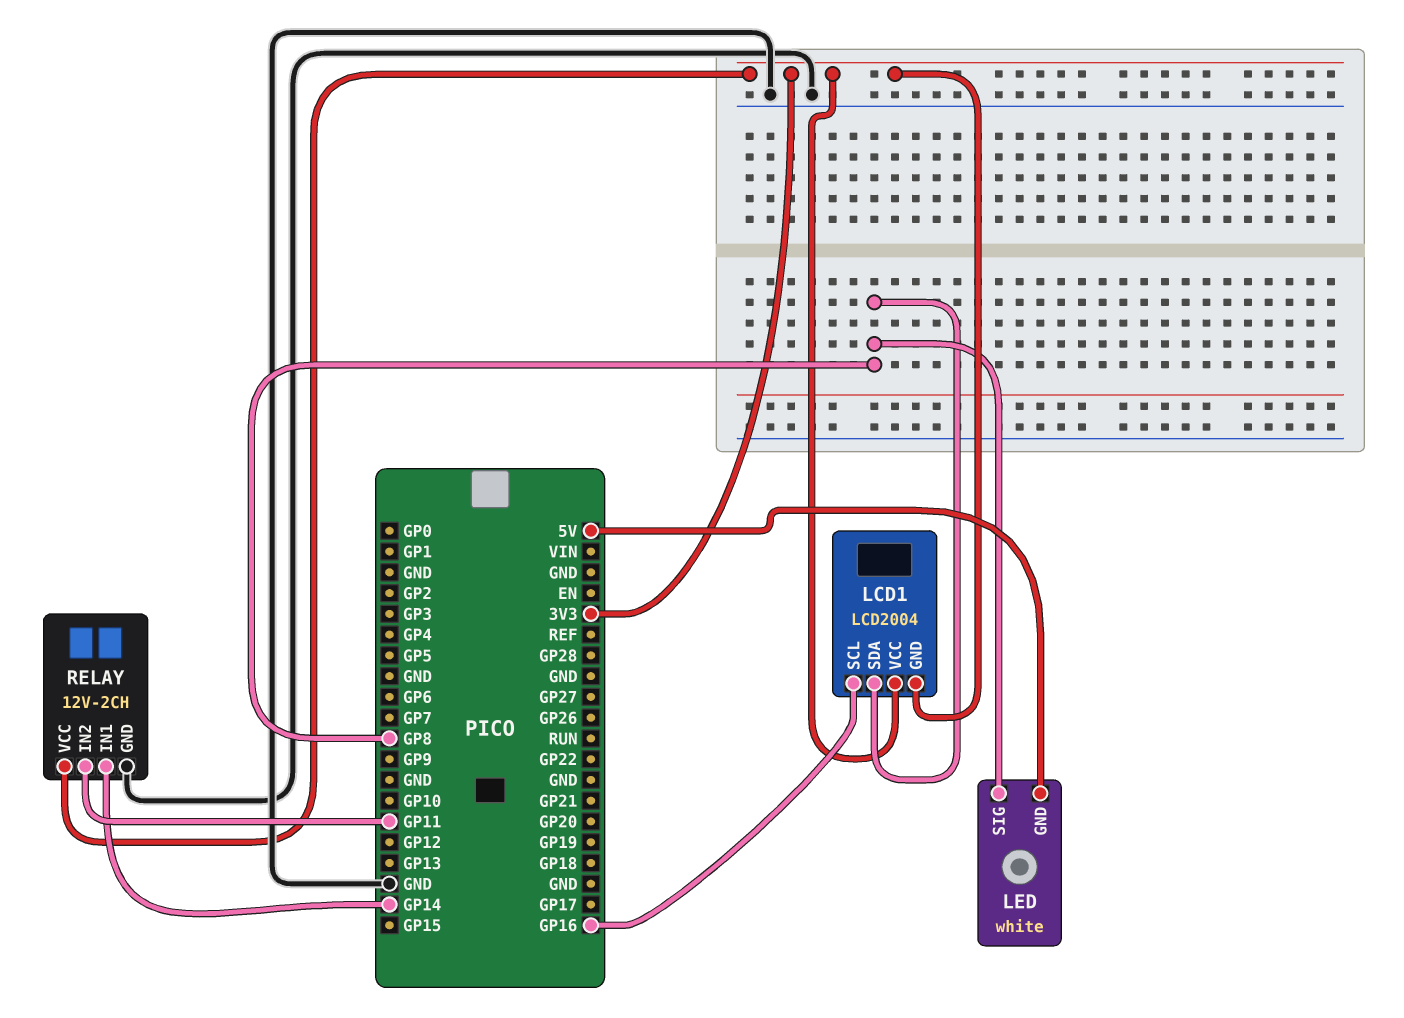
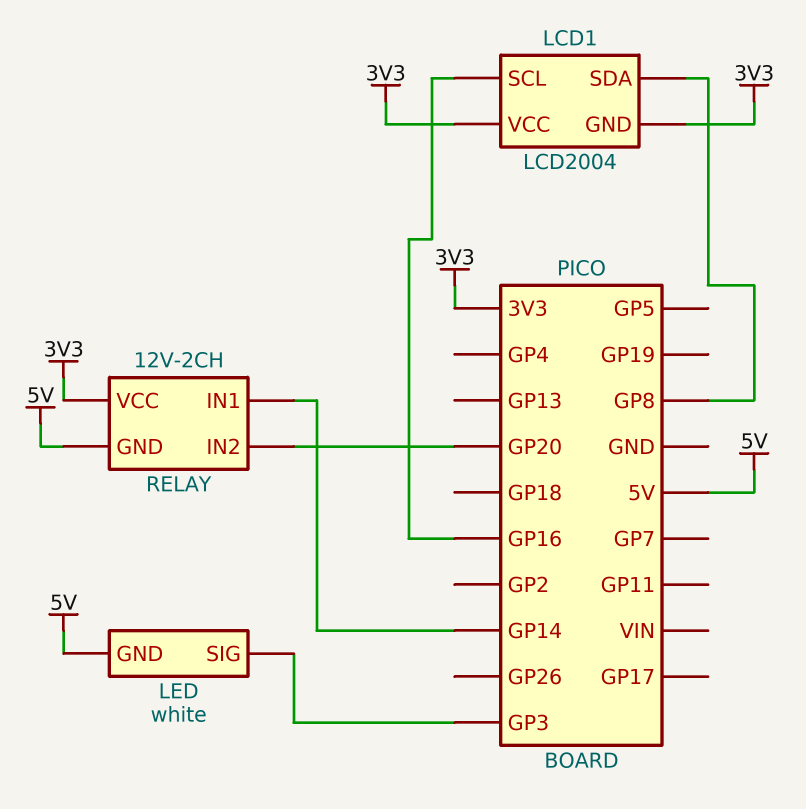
LED pin SIG: GP8 -> GP3
RELAY pin GND: GND -> 5V
RELAY pin IN2: GP11 -> GP20

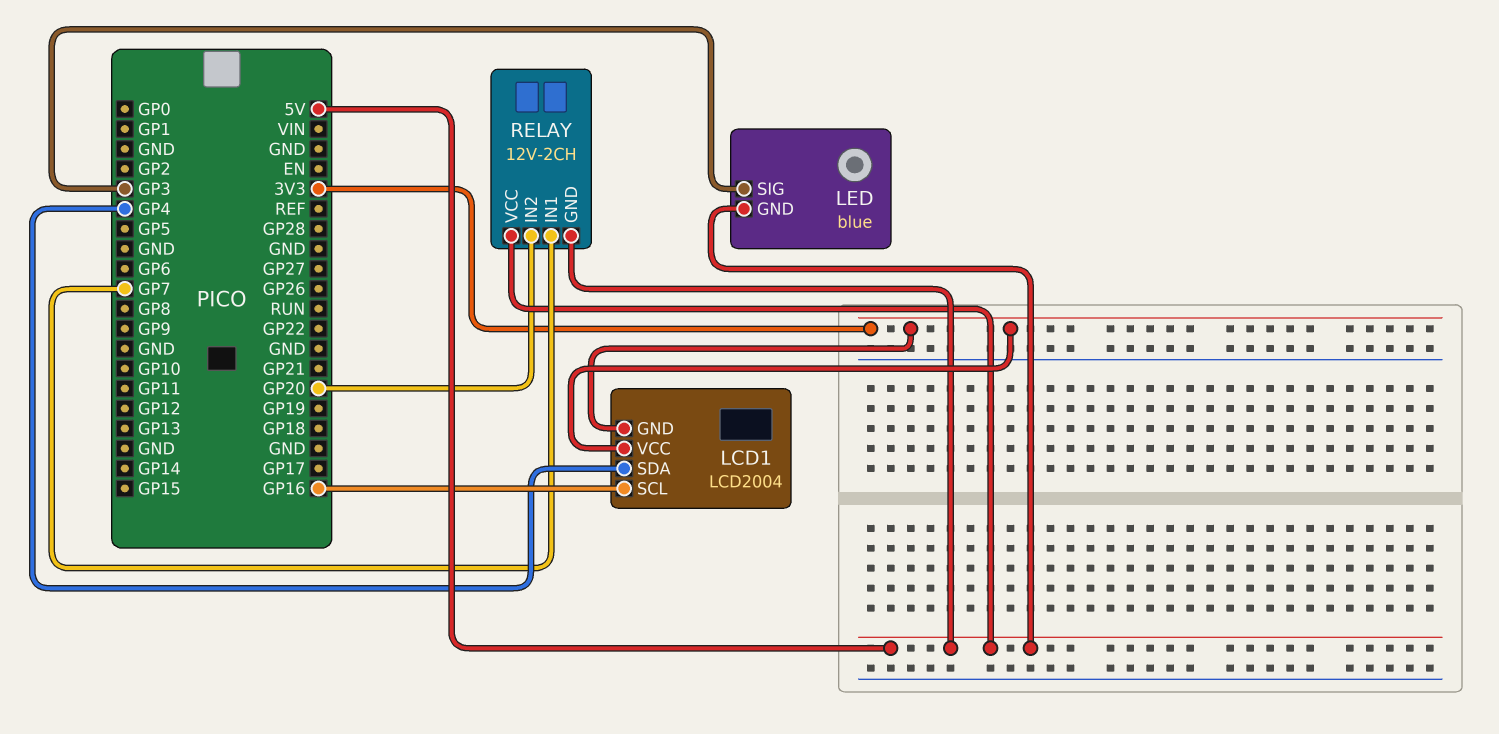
LCD1 pin SDA: GP8 -> GP4
LED: white -> blue
RELAY pin IN1: GP14 -> GP7
RELAY pin VCC: 3V3 -> 5V

